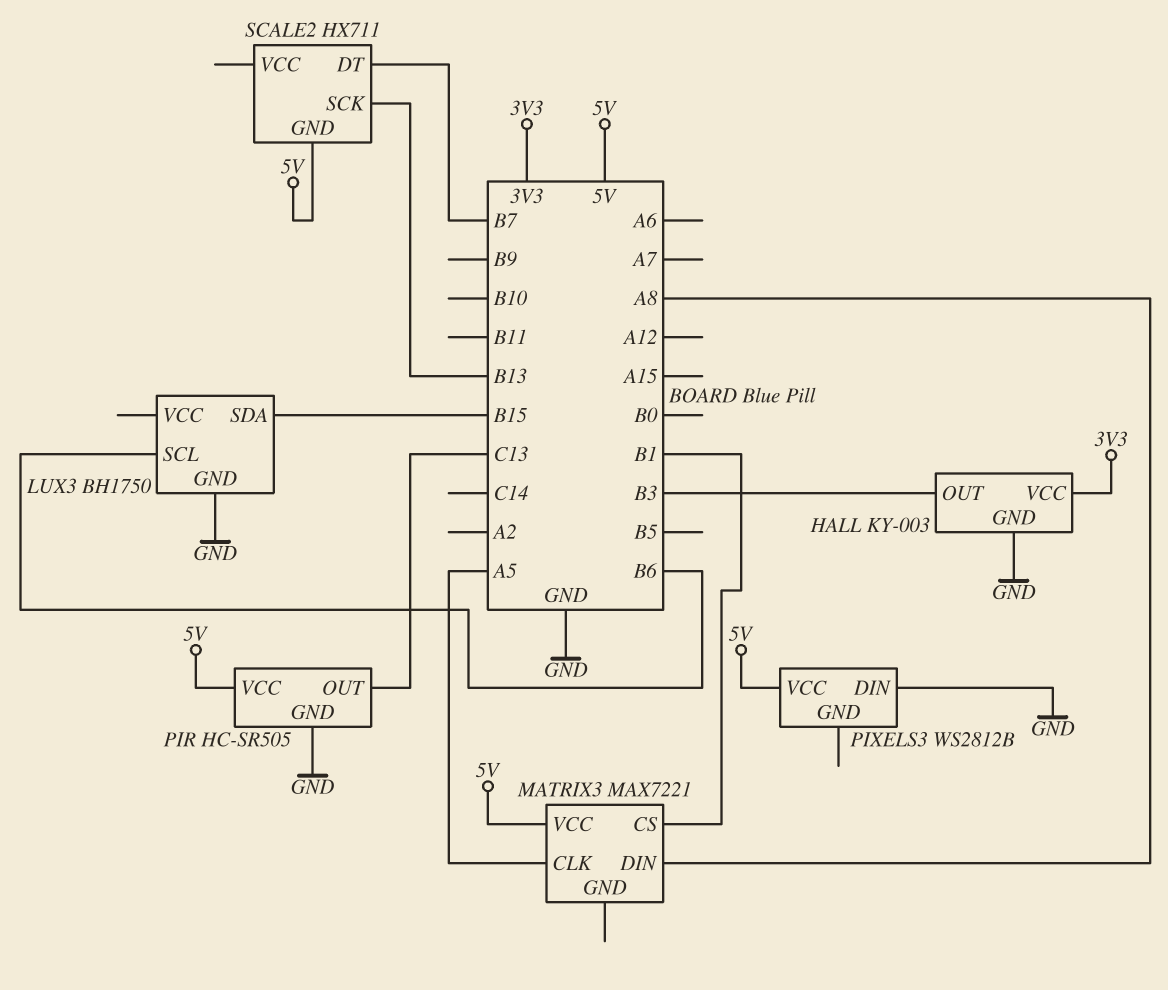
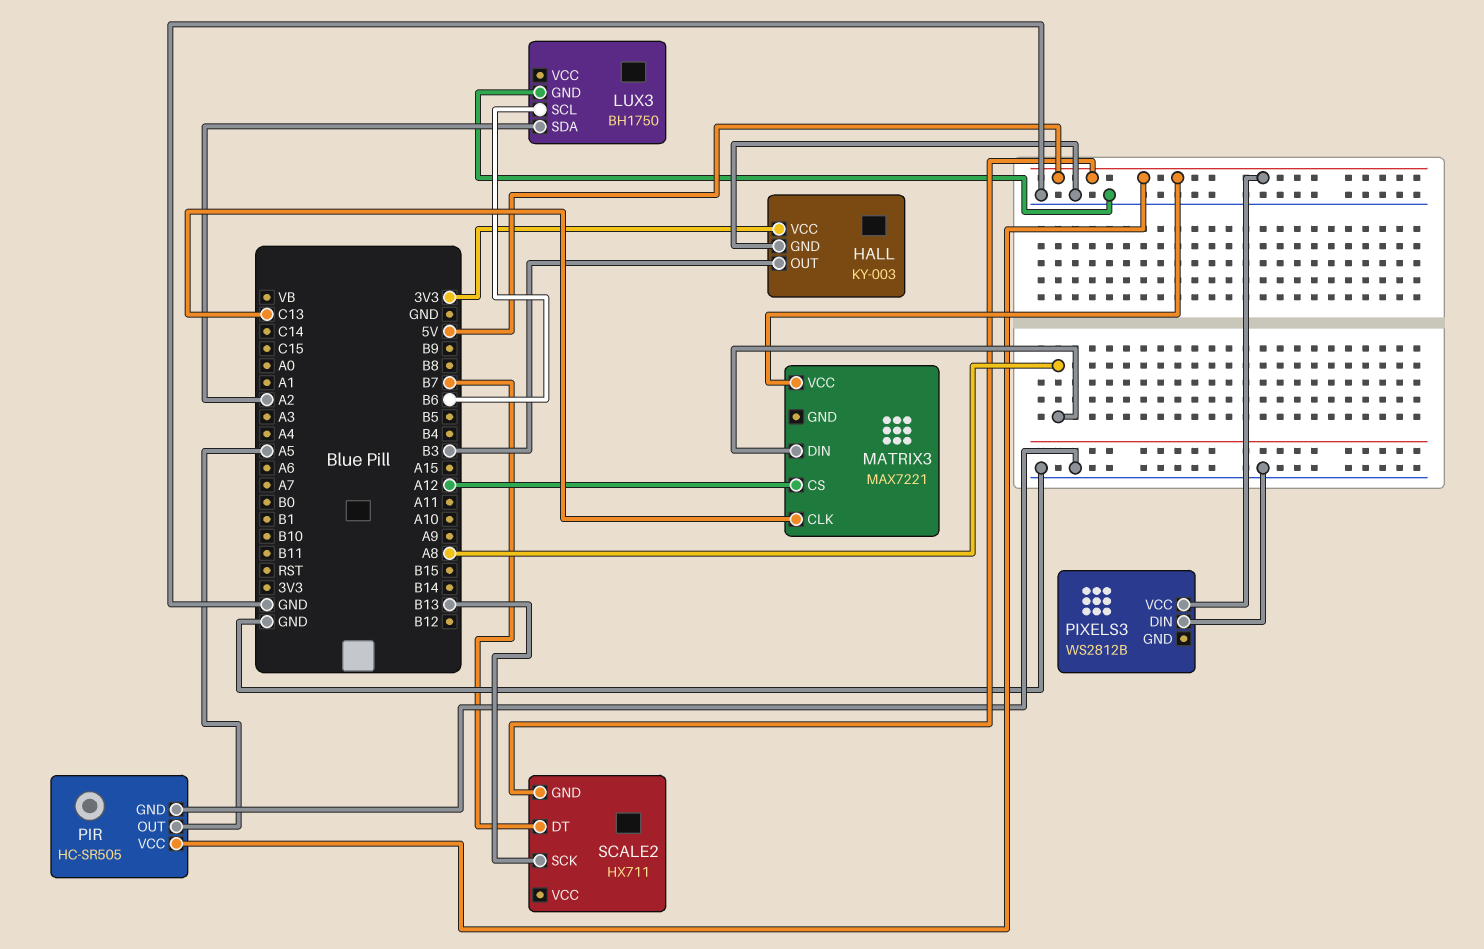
LUX3 pin SDA: B15 -> A2
MATRIX3 pin CLK: A5 -> C13
MATRIX3 pin CS: B1 -> A12
PIR pin OUT: C13 -> A5

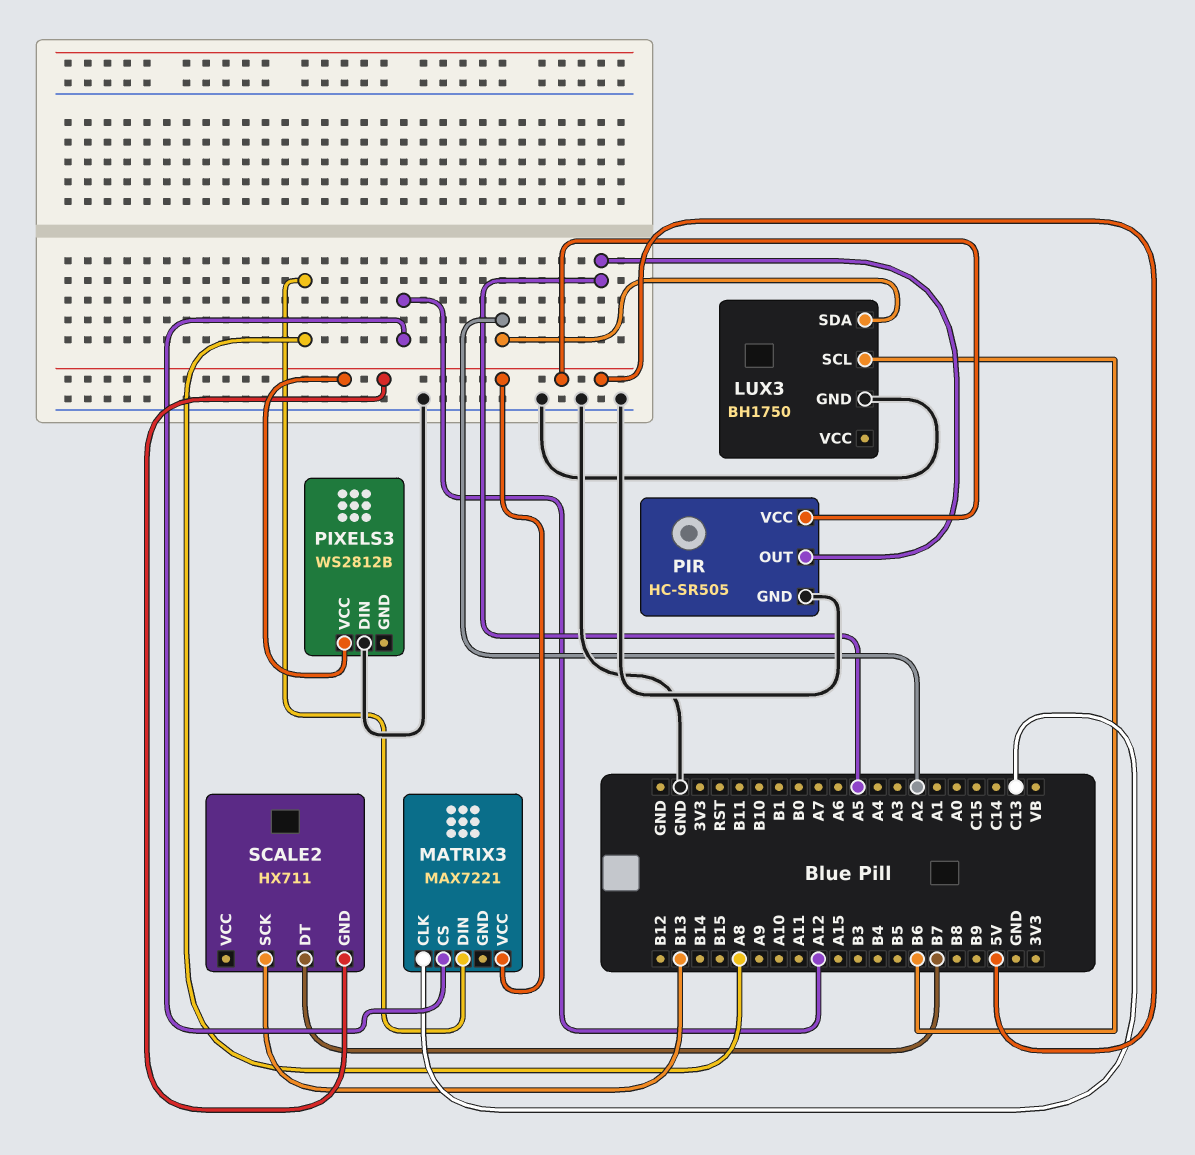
HALL: KY-003 -> none
HALL pin GND: GND -> none
HALL pin OUT: B3 -> none
HALL pin VCC: 3V3 -> none

